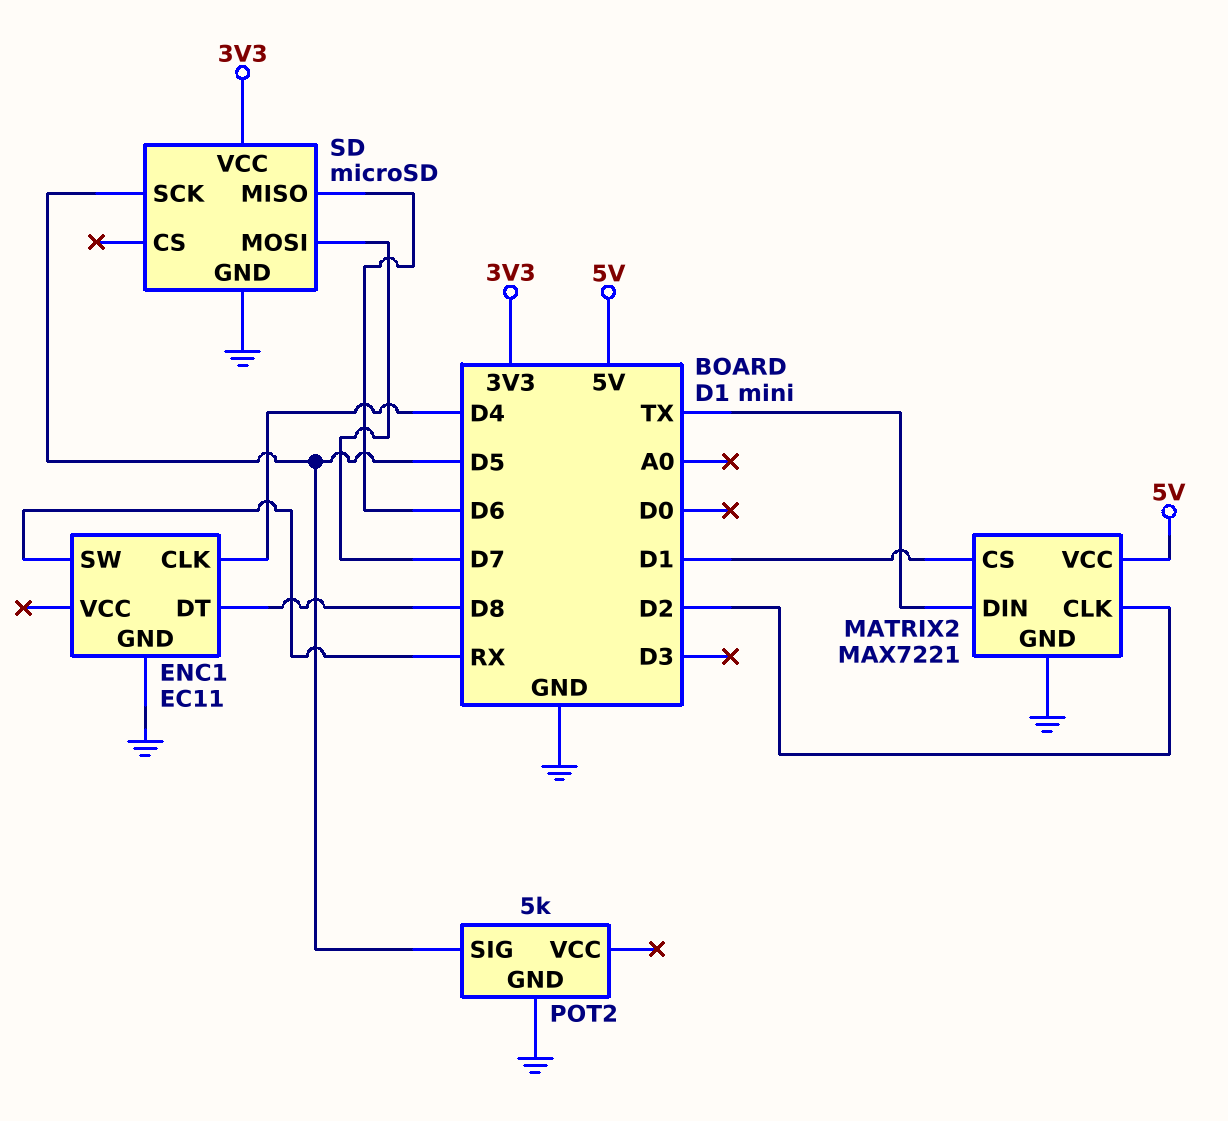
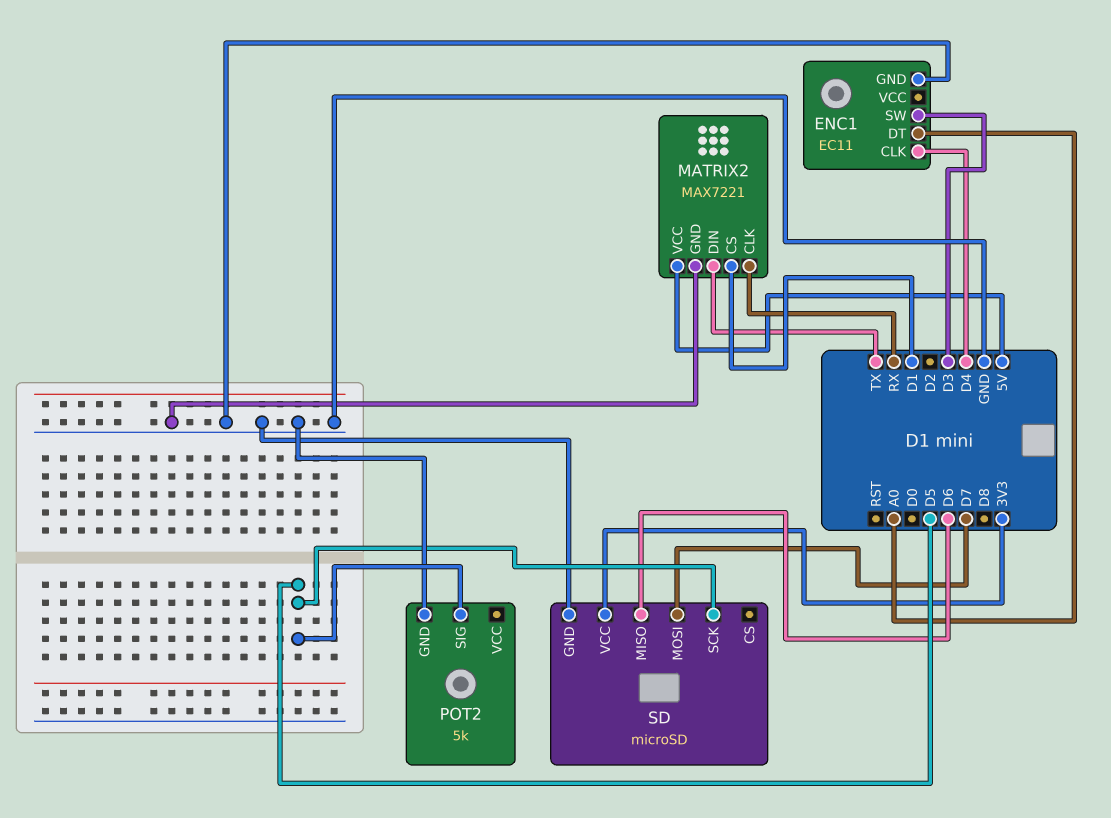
ENC1 pin DT: D8 -> A0
ENC1 pin SW: RX -> D3
MATRIX2 pin CLK: D2 -> RX

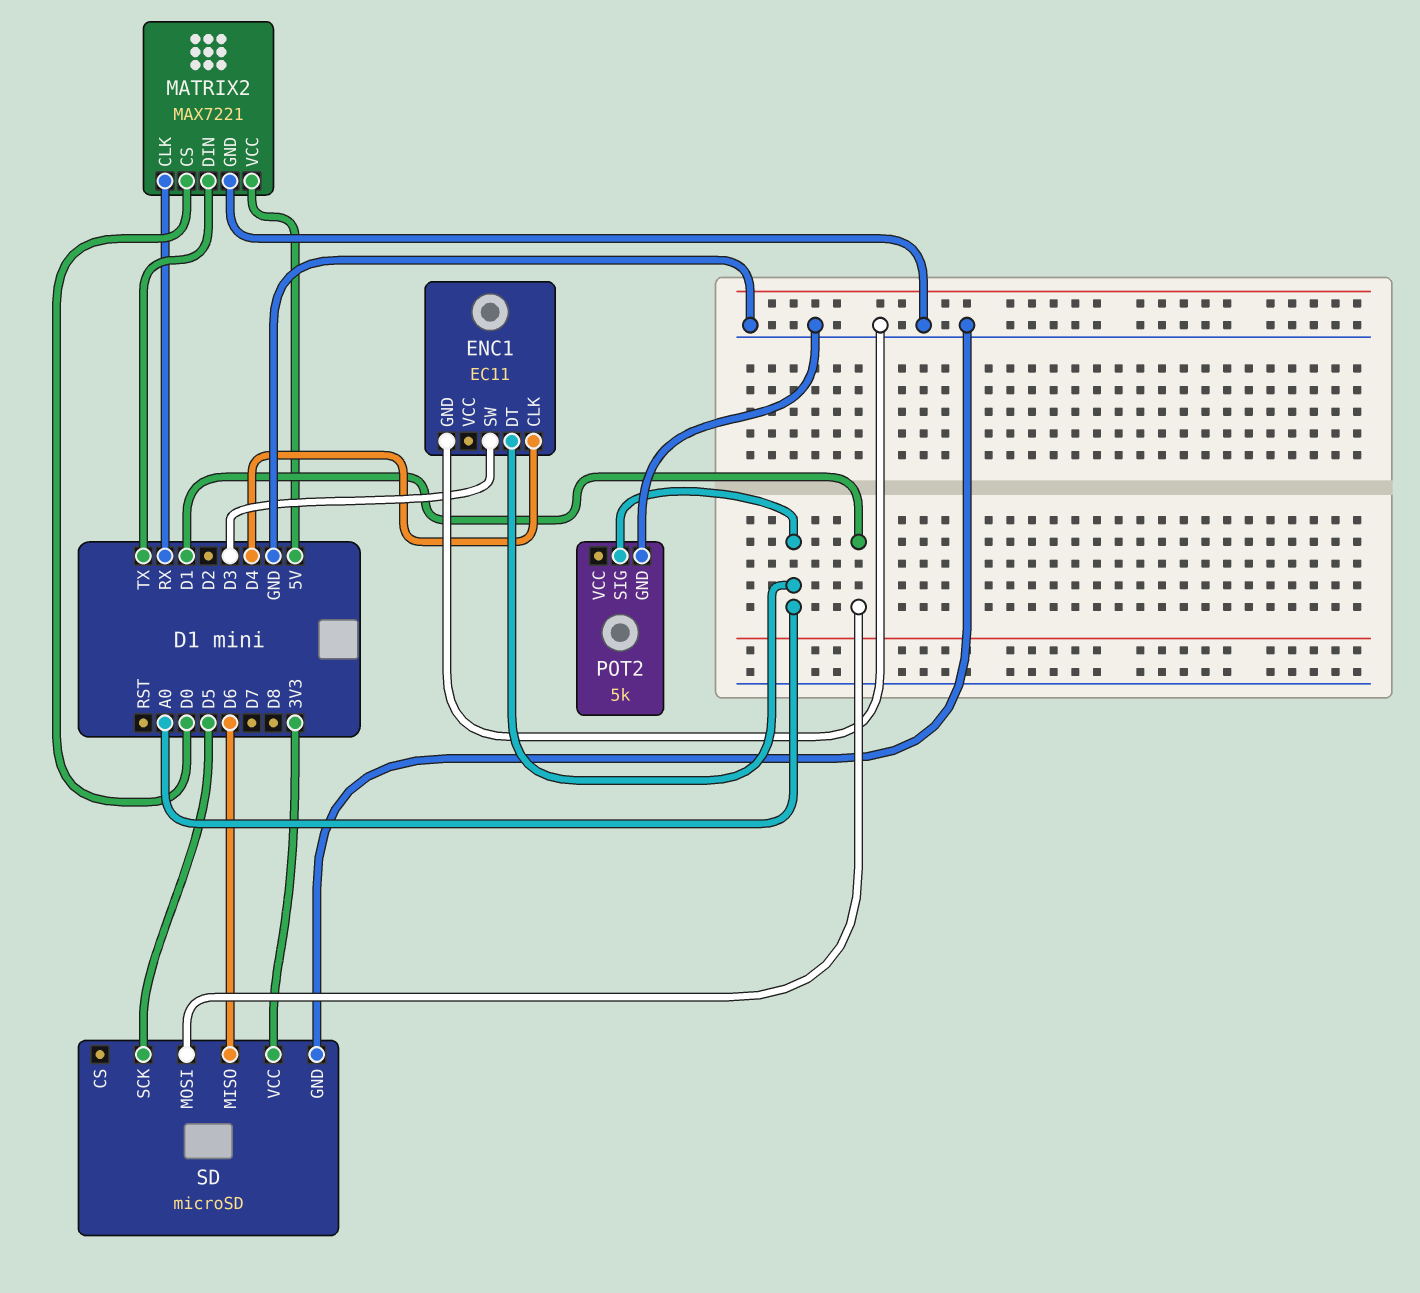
MATRIX2 pin CS: D1 -> D0
POT2 pin SIG: D5 -> A0
SD pin MOSI: D7 -> D1

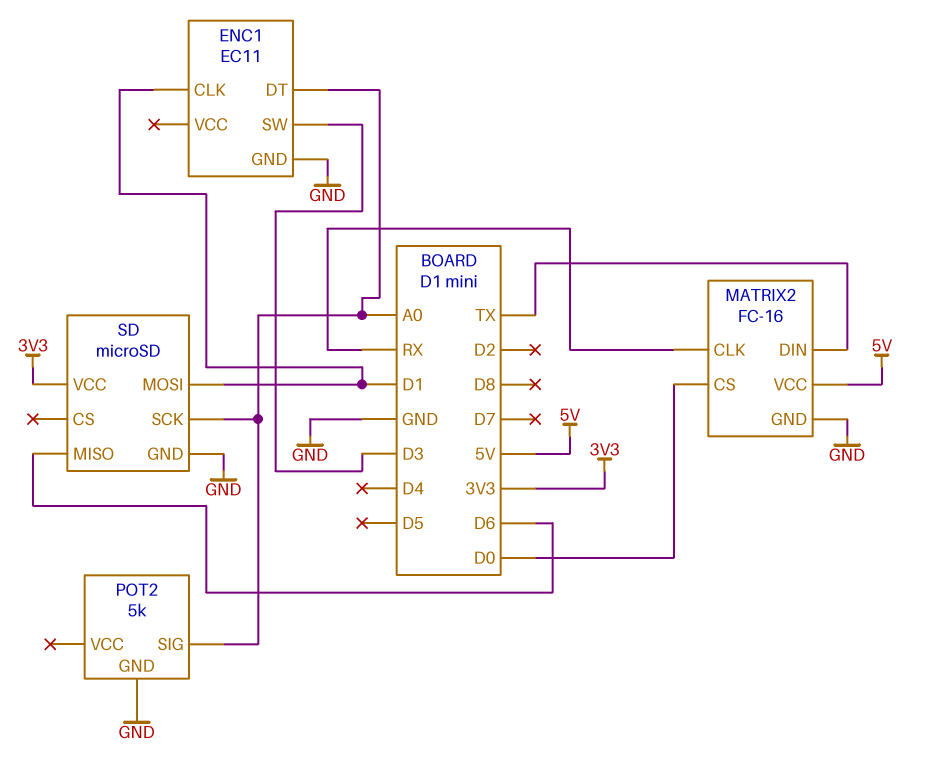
ENC1 pin CLK: D4 -> D1
MATRIX2: MAX7221 -> FC-16
SD pin SCK: D5 -> A0

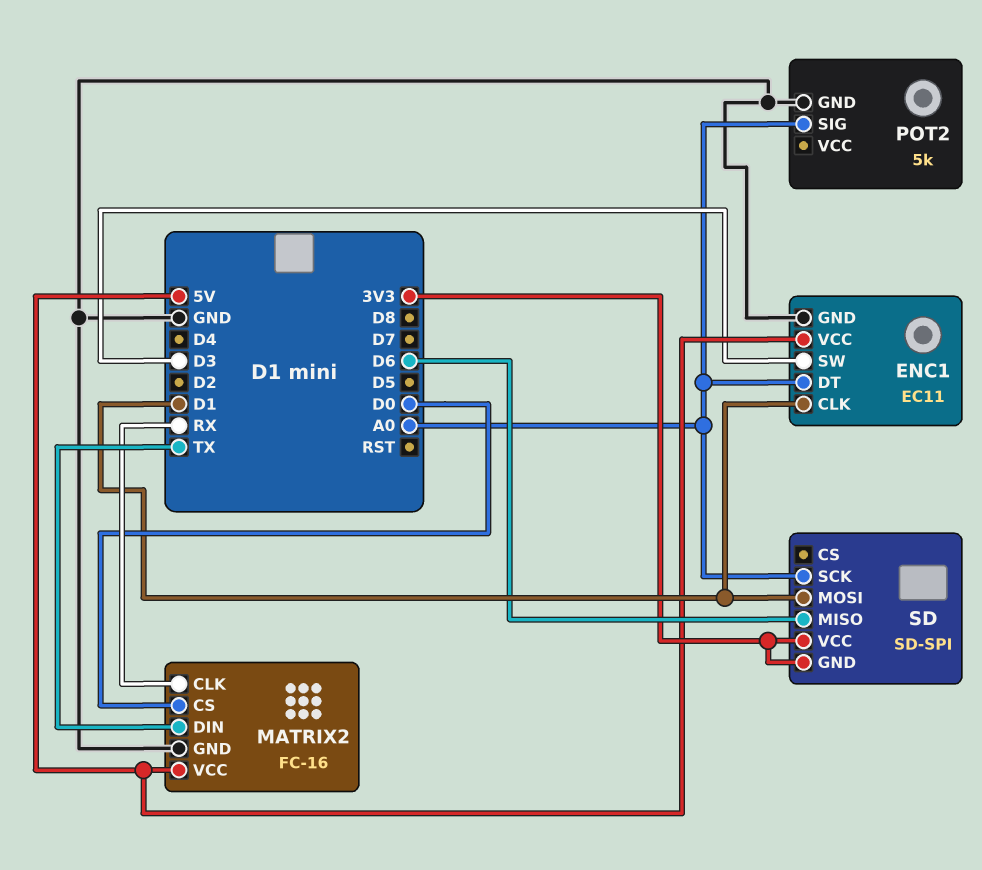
ENC1 pin VCC: none -> 5V
SD: microSD -> SD-SPI
SD pin GND: GND -> 3V3

